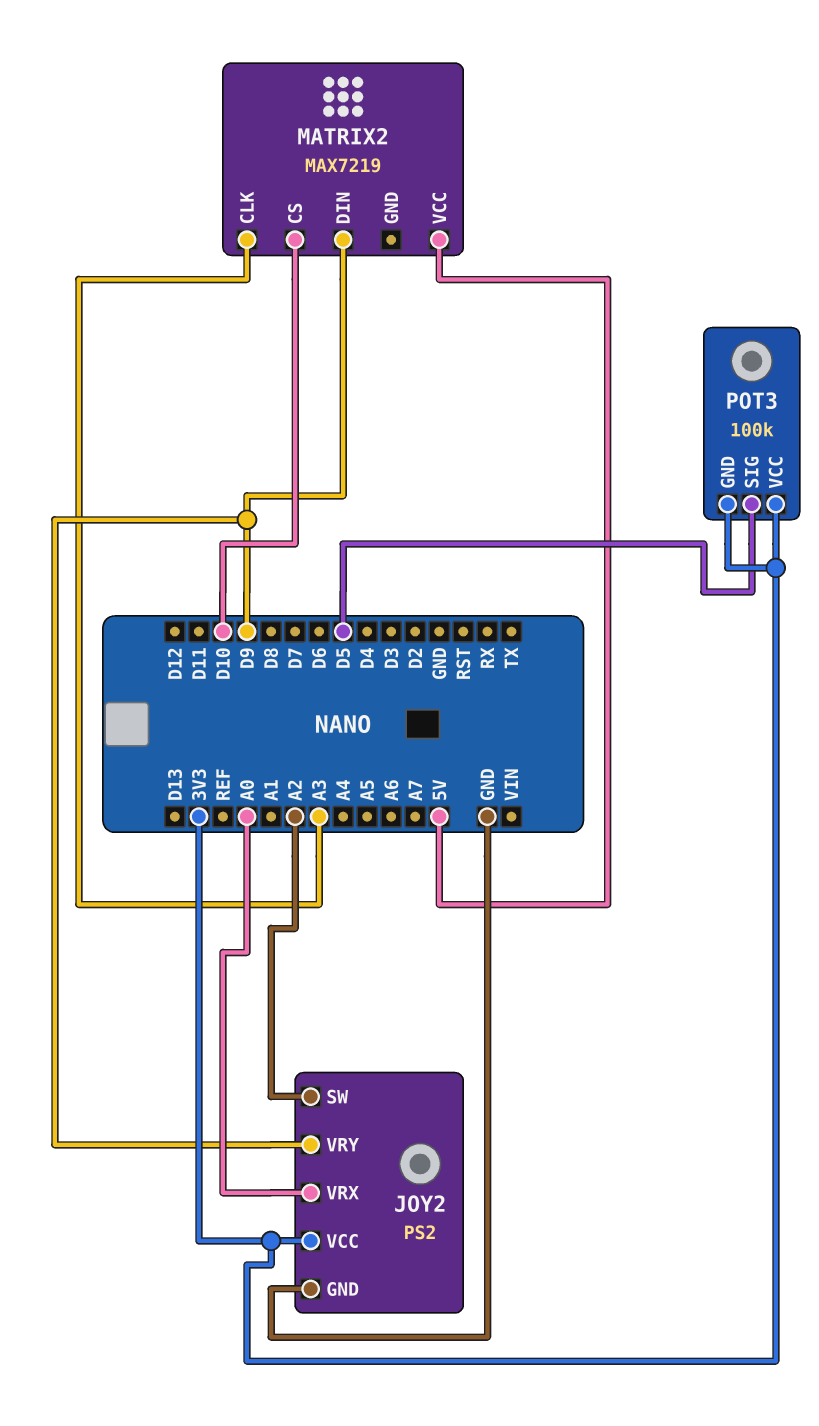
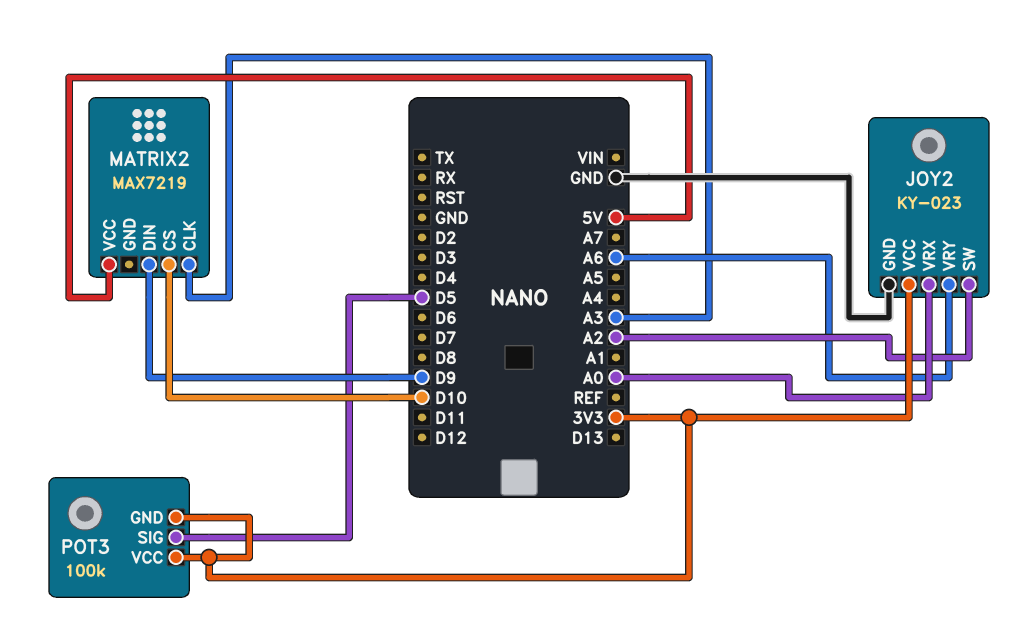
JOY2: PS2 -> KY-023
JOY2 pin VRY: D9 -> A6

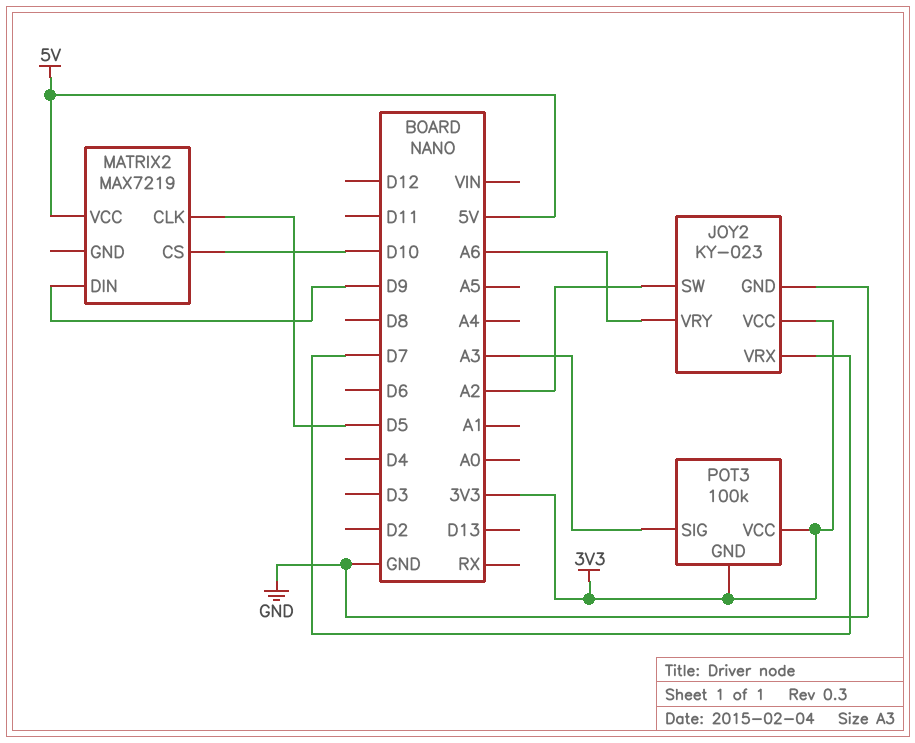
JOY2 pin VRX: A0 -> D7
MATRIX2 pin CLK: A3 -> D5
POT3 pin SIG: D5 -> A3

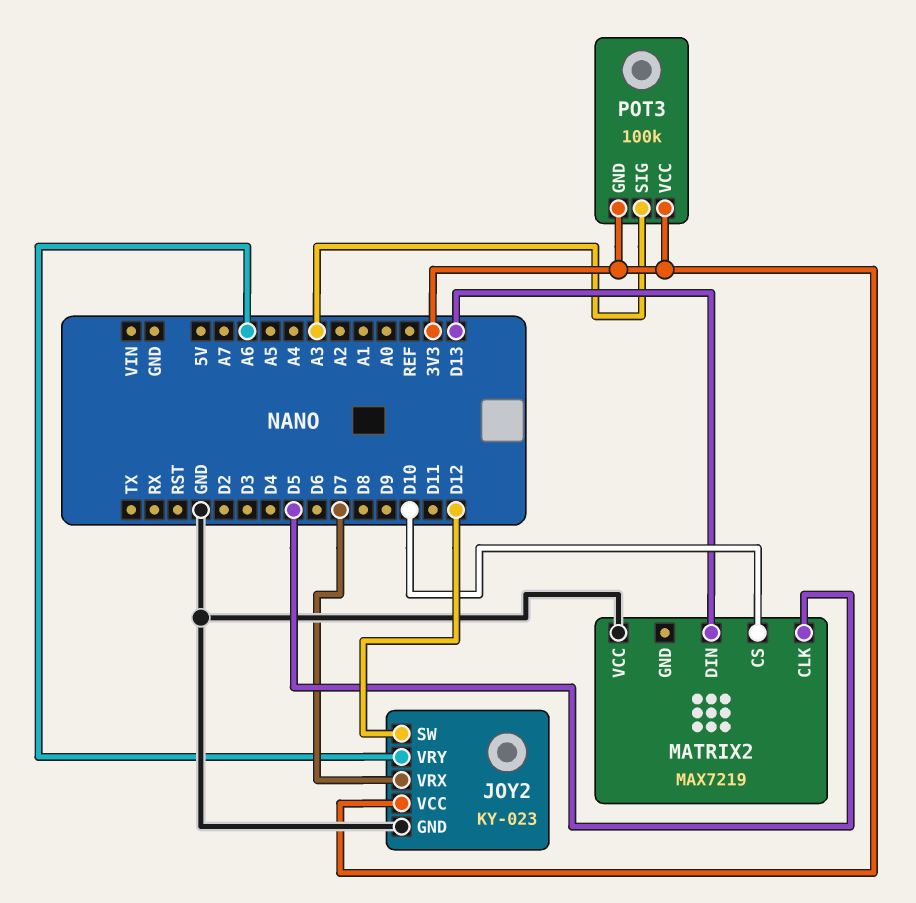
JOY2 pin SW: A2 -> D12
MATRIX2 pin DIN: D9 -> D13
MATRIX2 pin VCC: 5V -> GND

